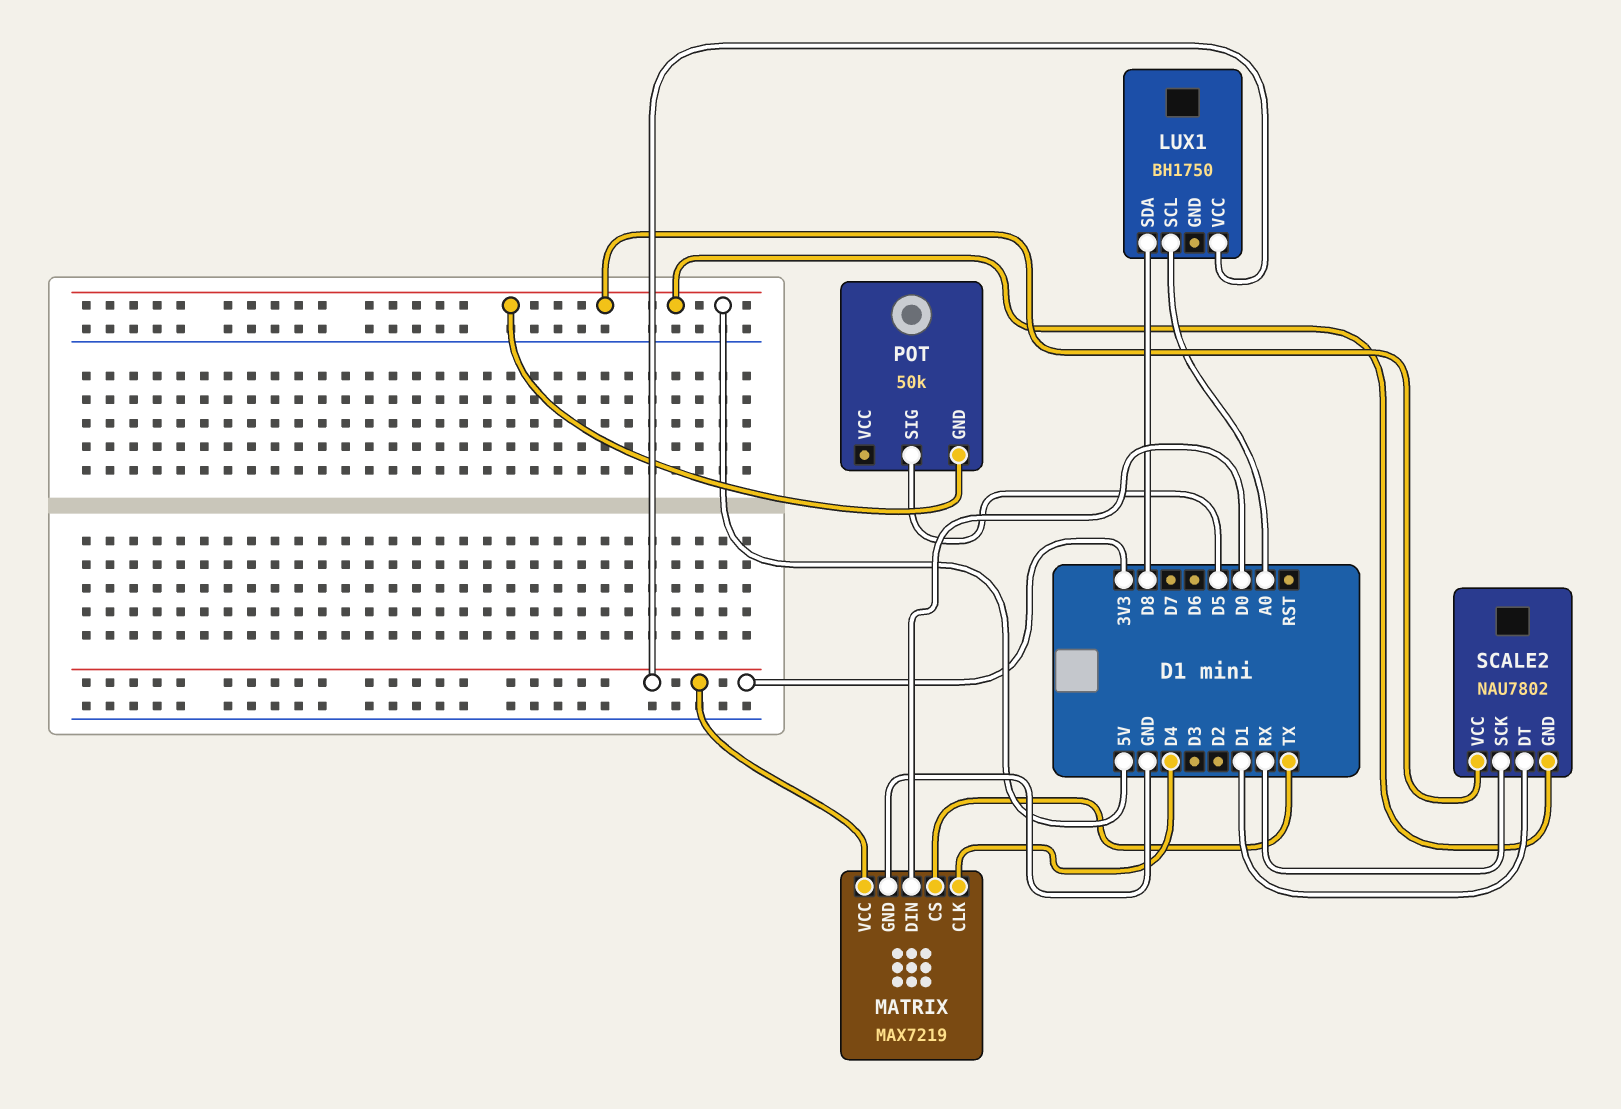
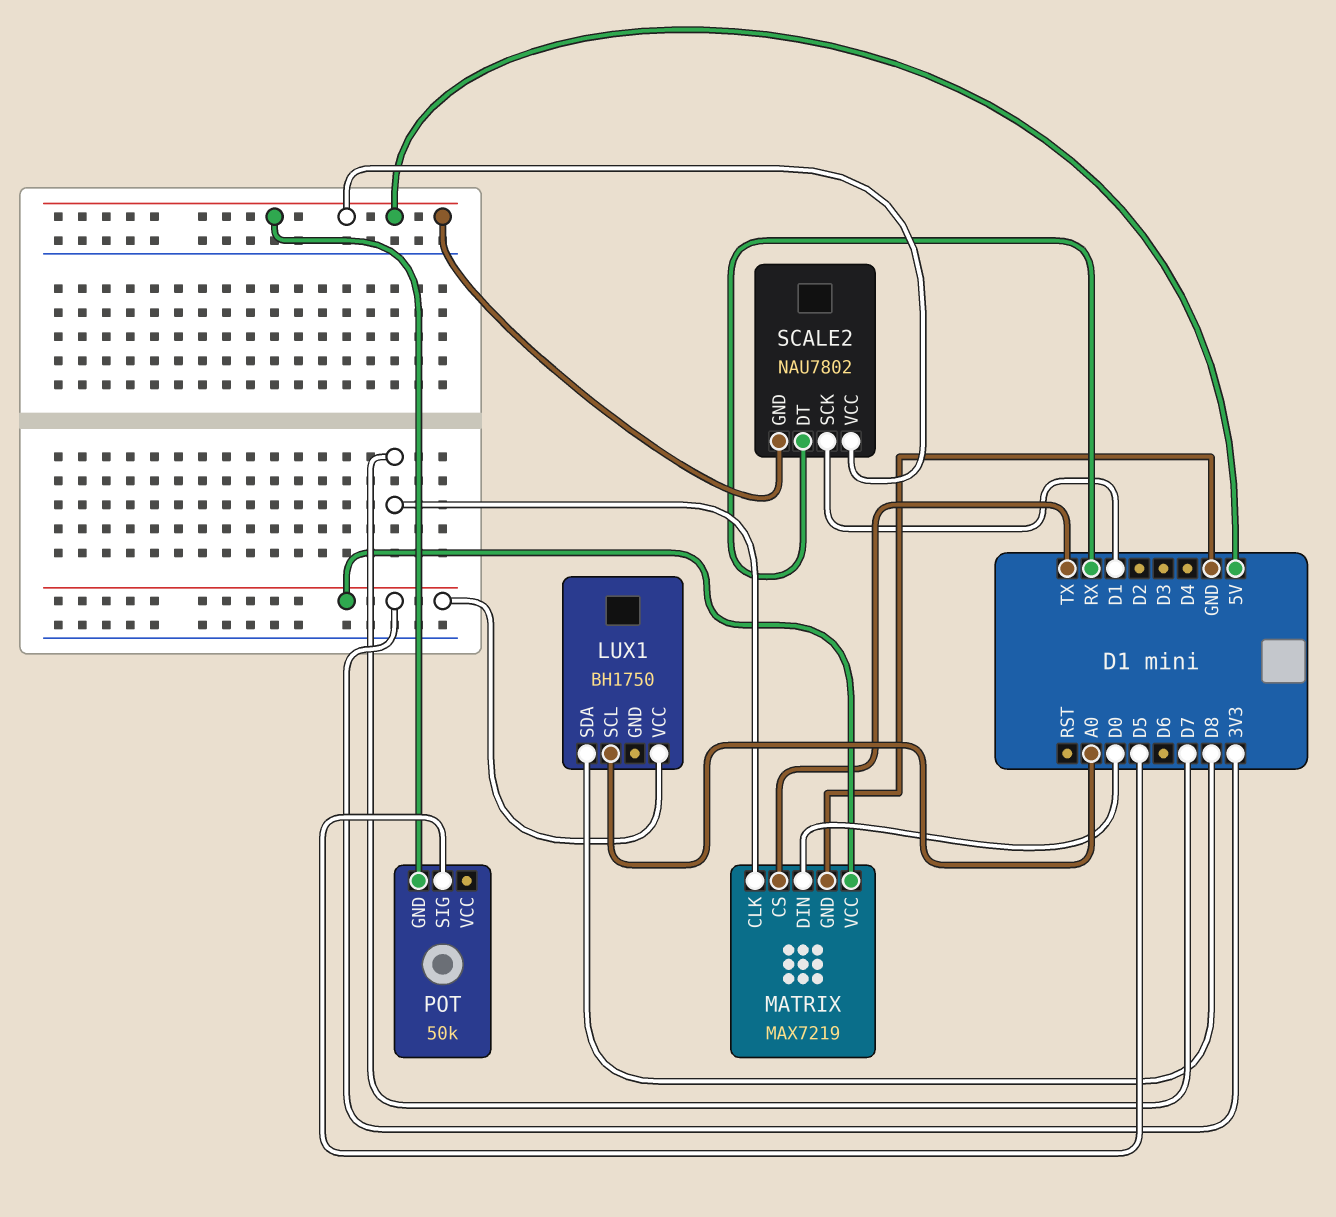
MATRIX pin CLK: D4 -> D7
SCALE2 pin DT: D1 -> RX
SCALE2 pin SCK: RX -> D1

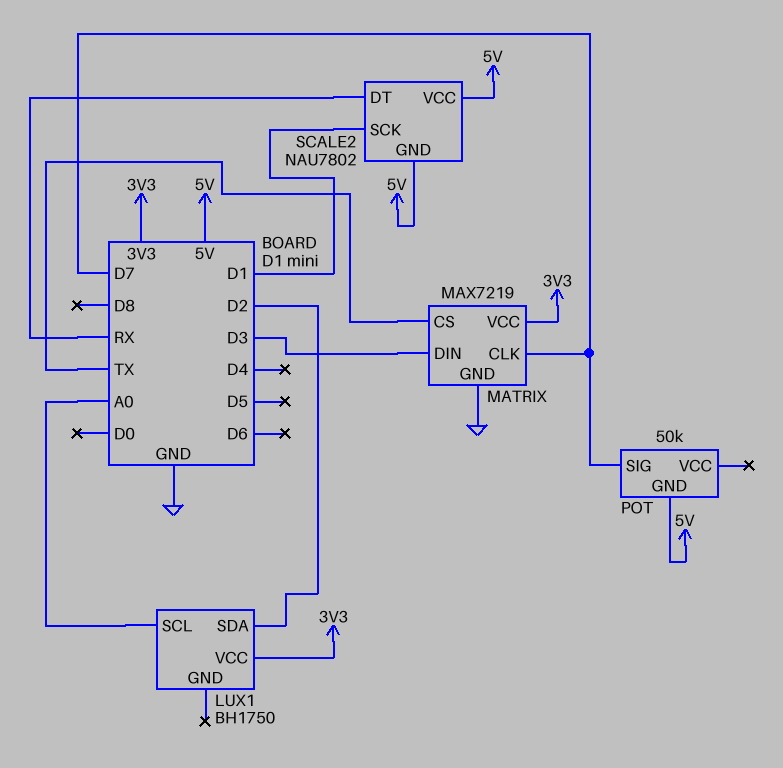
LUX1 pin SDA: D8 -> D2
MATRIX pin DIN: D0 -> D3
POT pin SIG: D5 -> D7

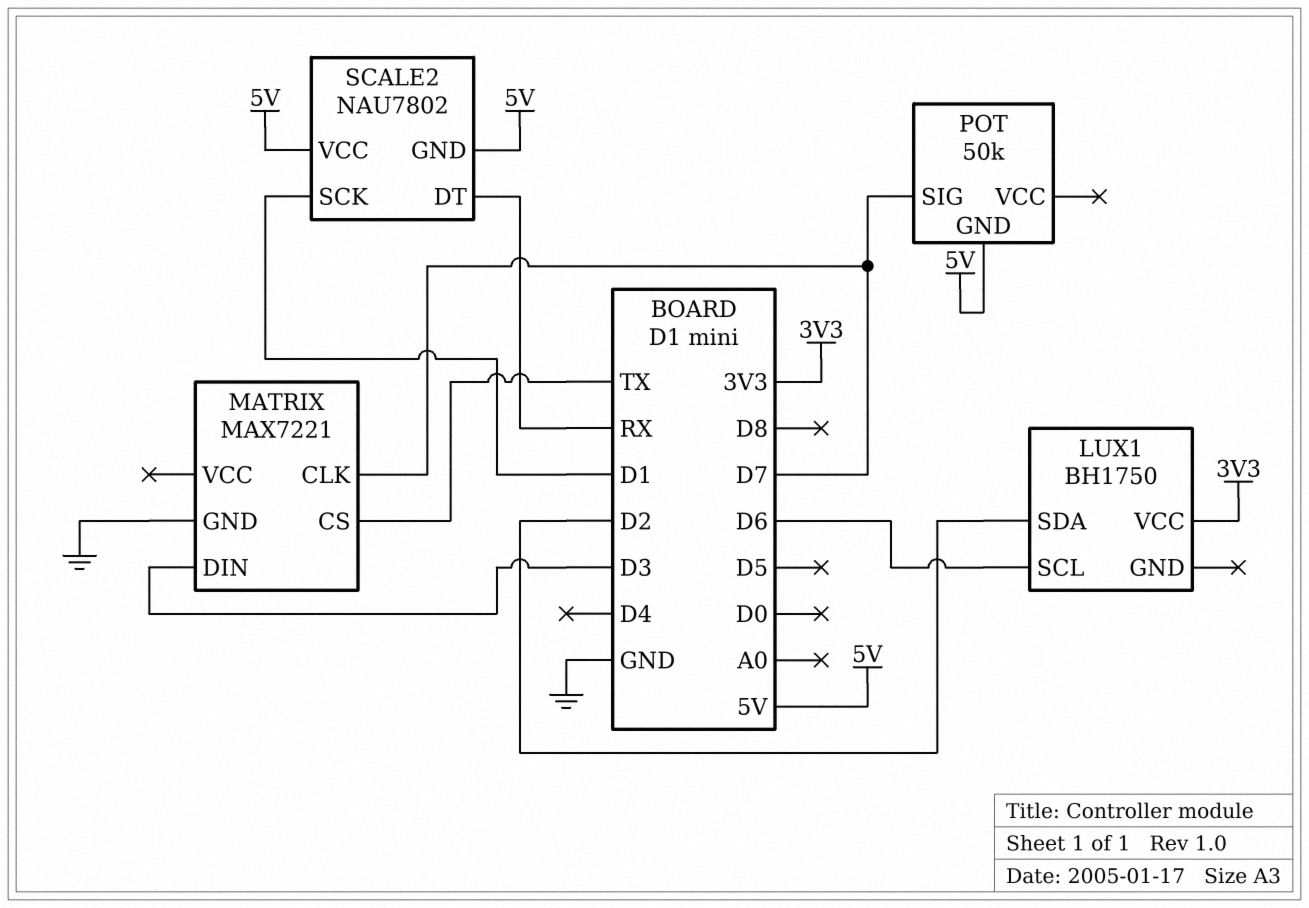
LUX1 pin SCL: A0 -> D6
MATRIX: MAX7219 -> MAX7221
MATRIX pin VCC: 3V3 -> none

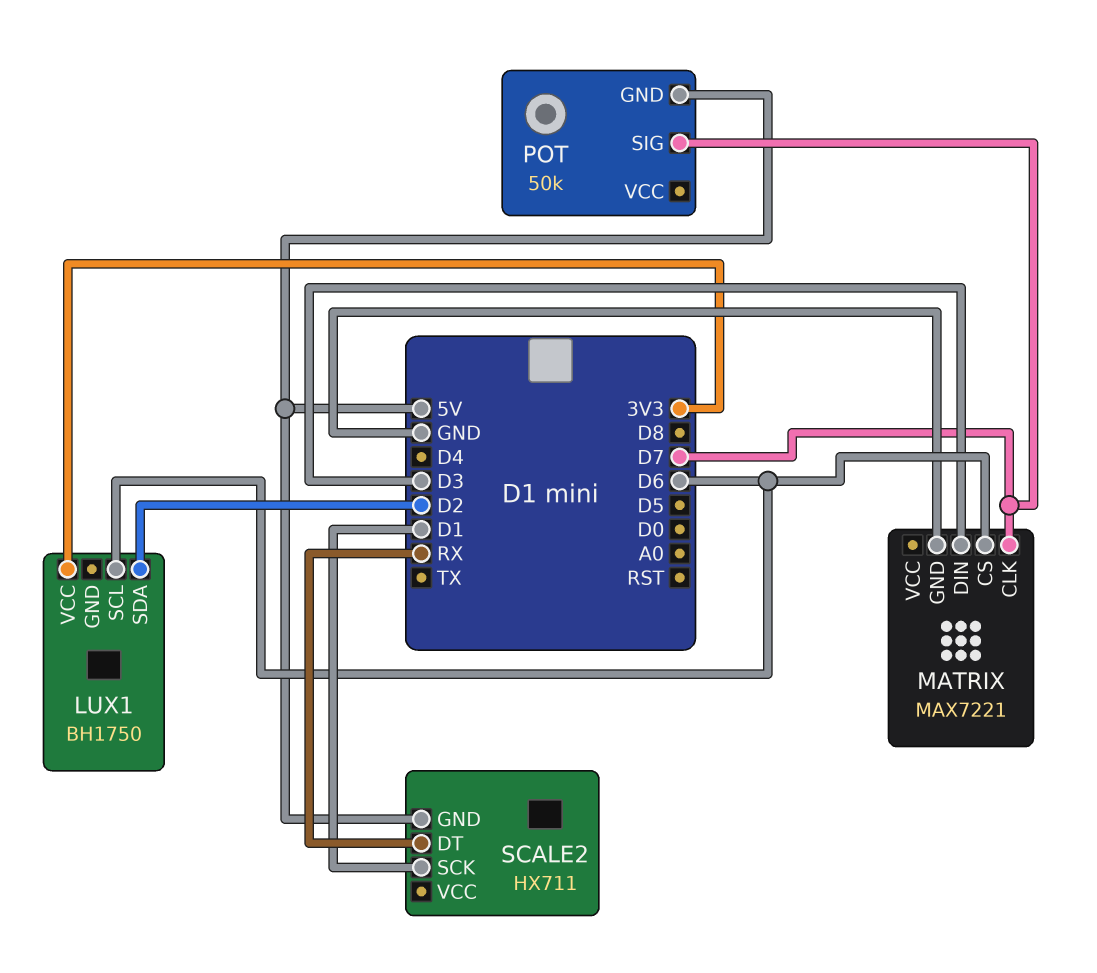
MATRIX pin CS: TX -> D6
SCALE2: NAU7802 -> HX711
SCALE2 pin VCC: 5V -> none

